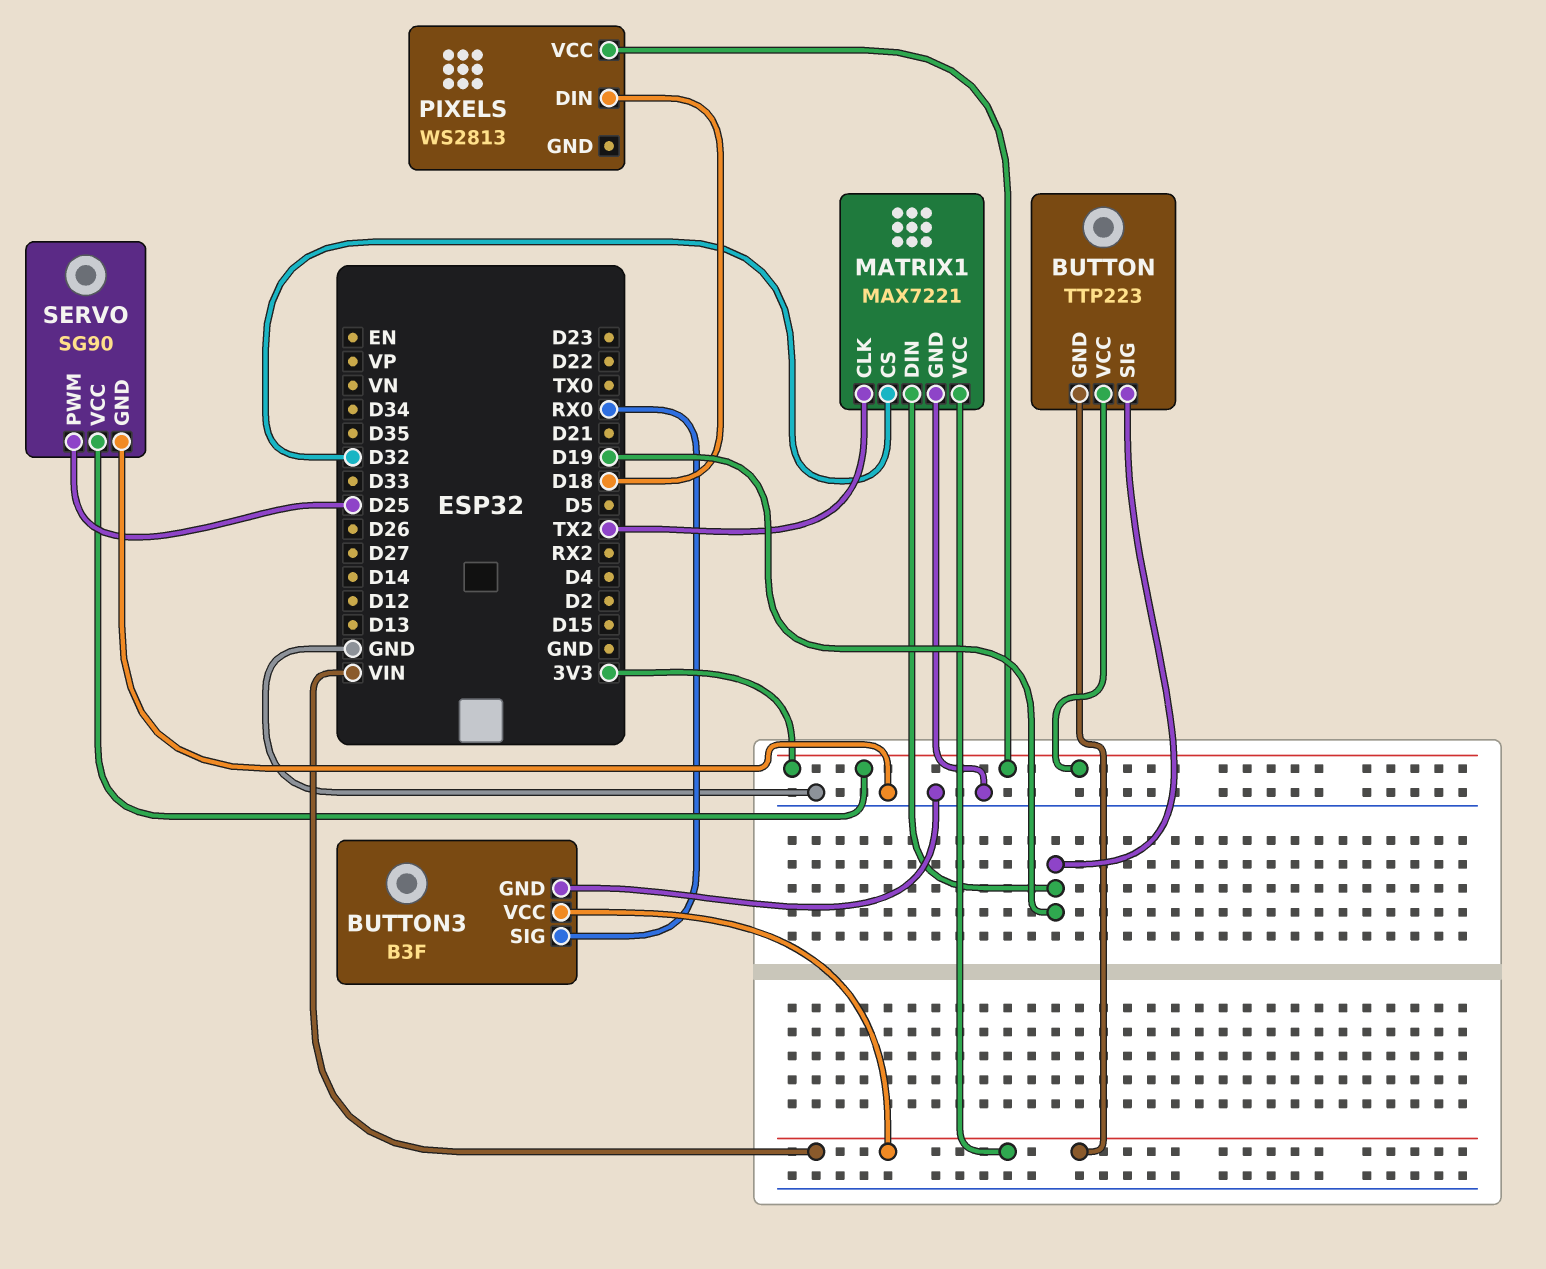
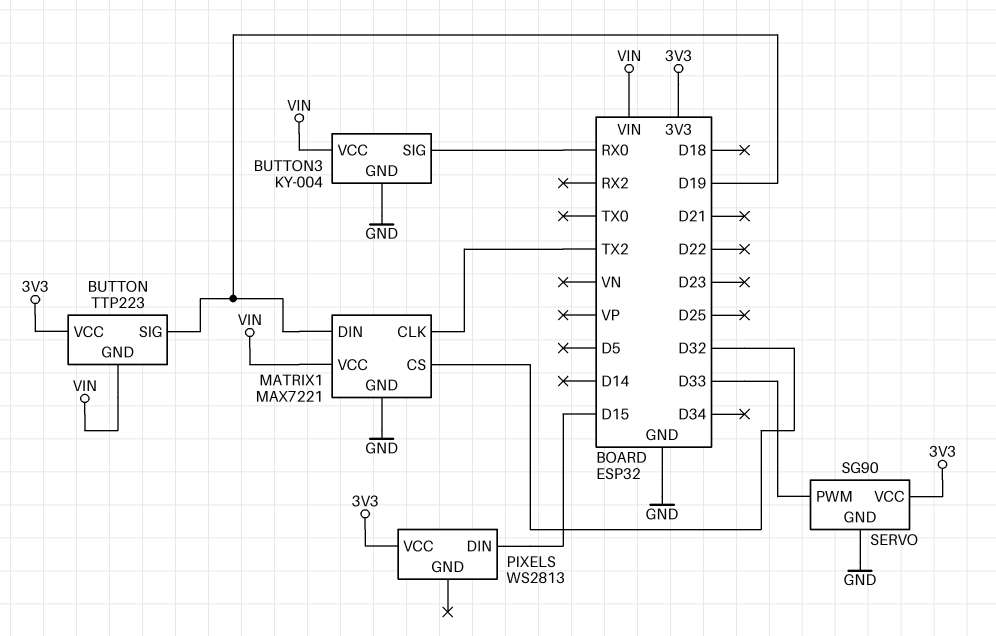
BUTTON3: B3F -> KY-004
PIXELS pin DIN: D18 -> D15
SERVO pin PWM: D25 -> D33

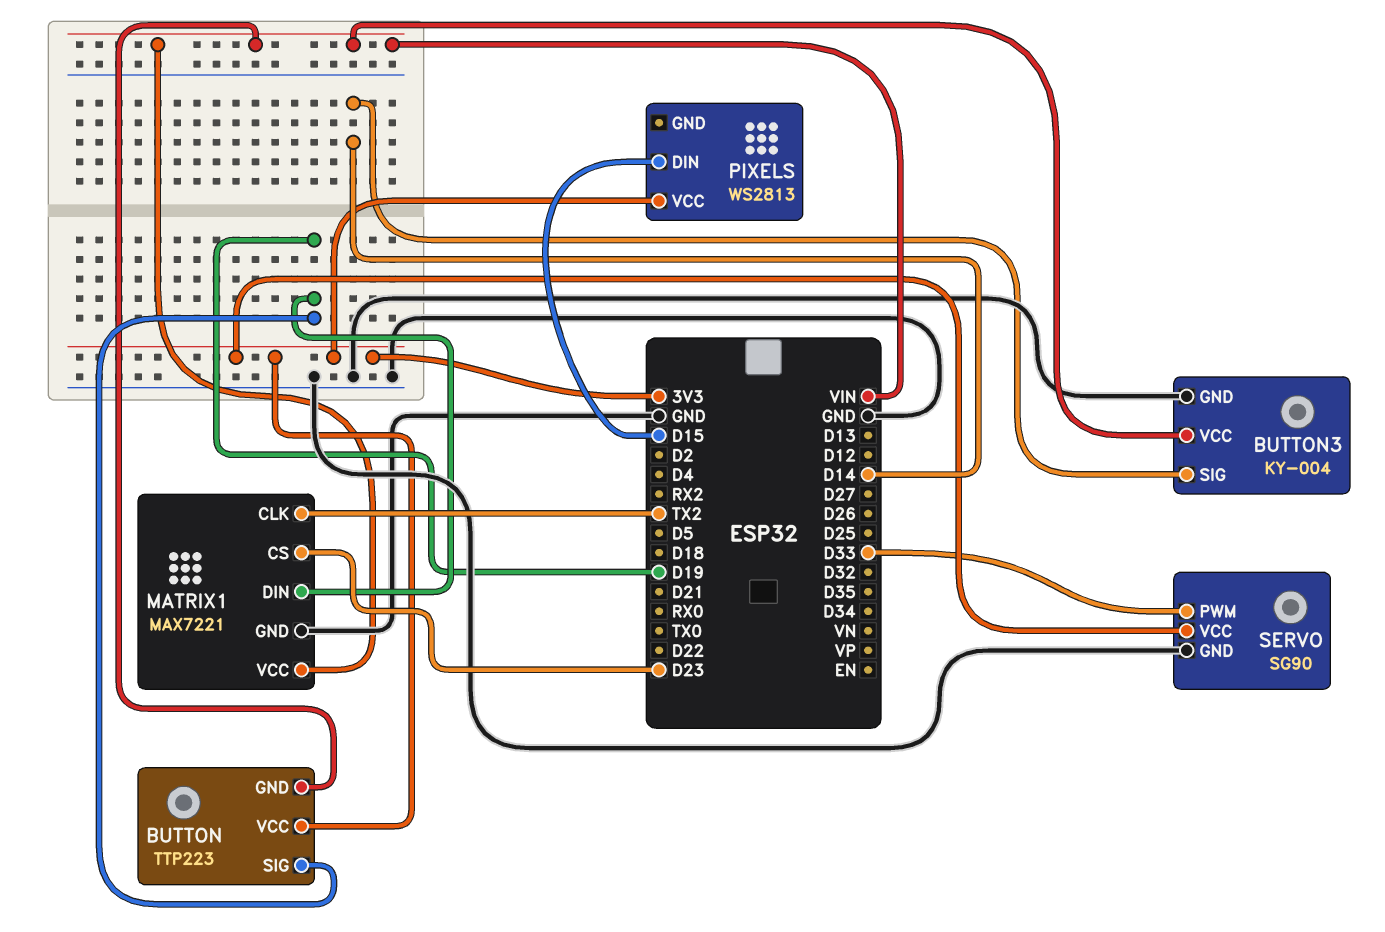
BUTTON3 pin SIG: RX0 -> D14
MATRIX1 pin CS: D32 -> D23

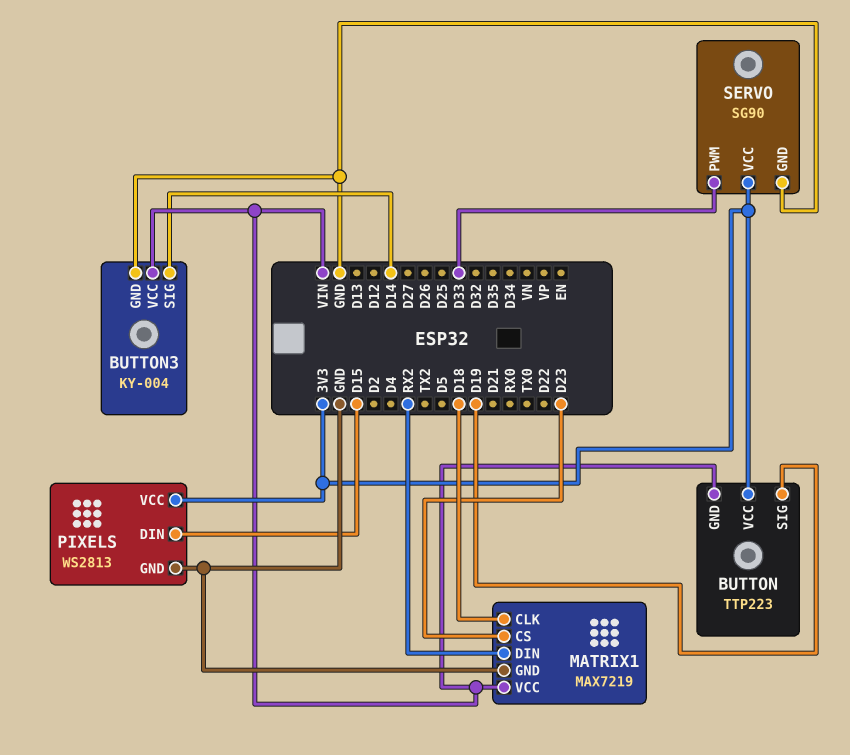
MATRIX1: MAX7221 -> MAX7219
MATRIX1 pin CLK: TX2 -> D18
MATRIX1 pin DIN: D19 -> RX2
PIXELS pin GND: none -> GND

